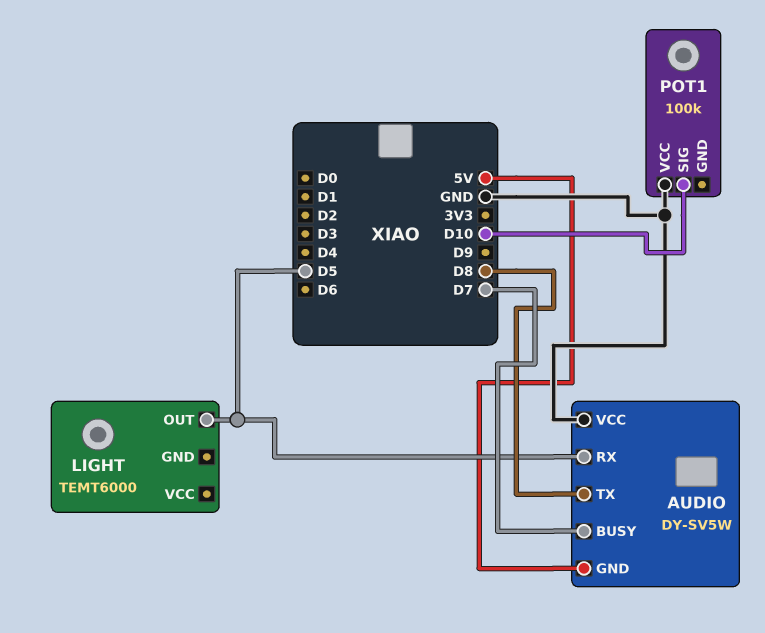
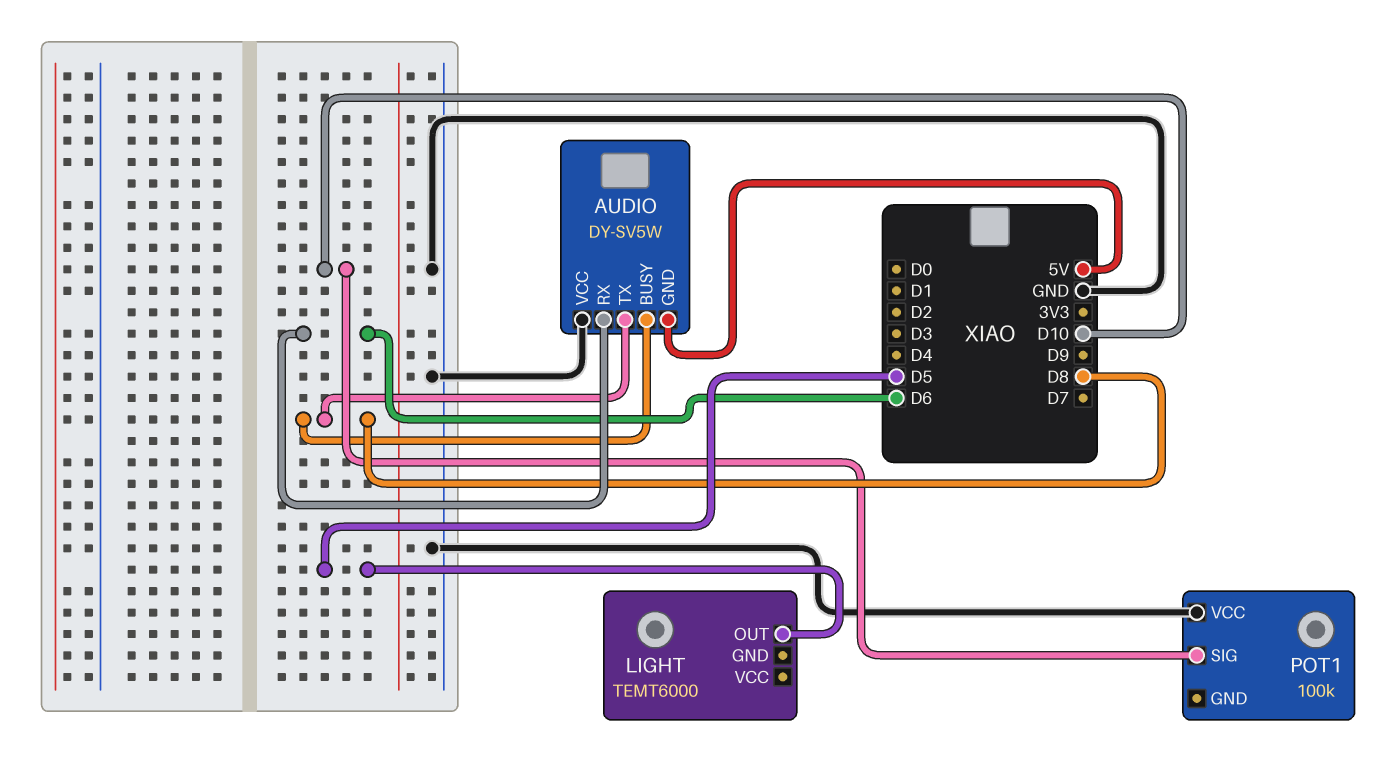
AUDIO pin BUSY: D7 -> D8
AUDIO pin RX: D5 -> D6

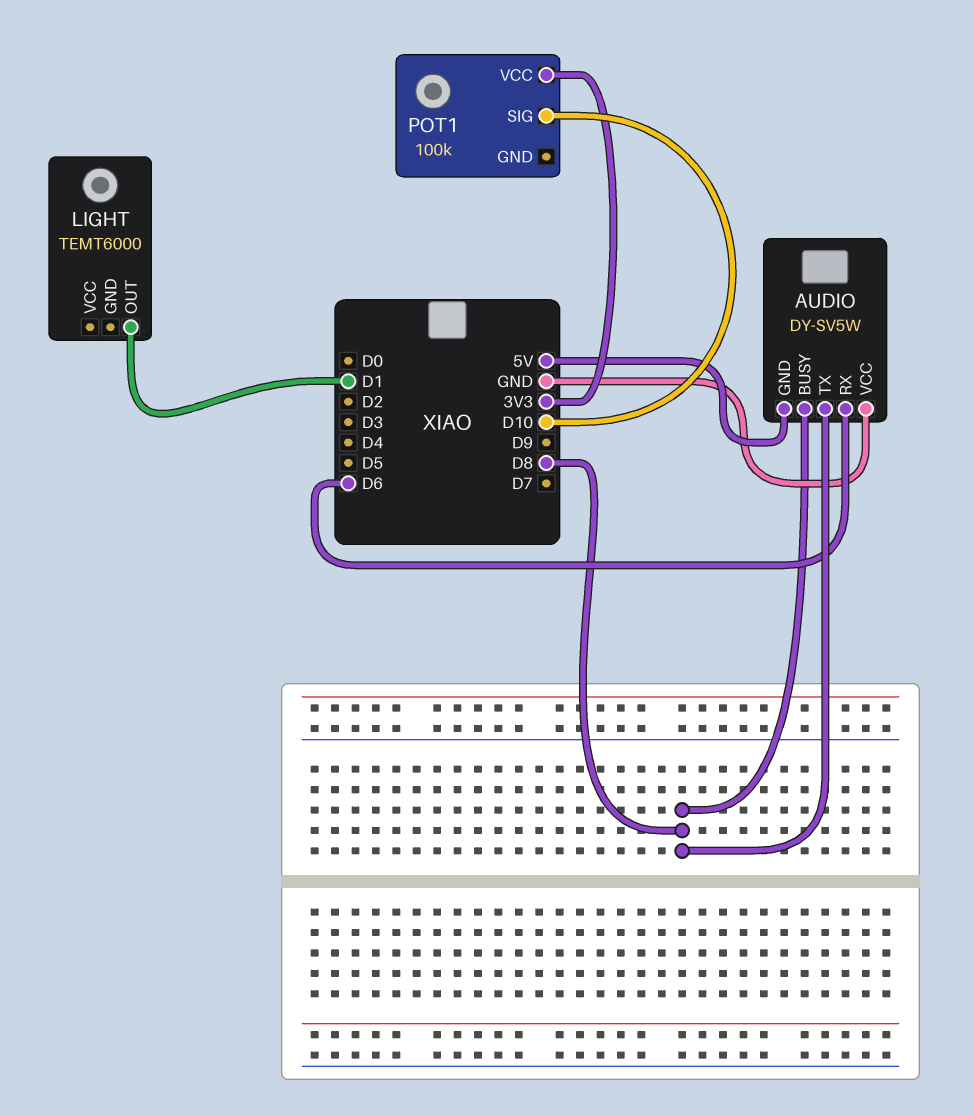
LIGHT pin OUT: D5 -> D1
POT1 pin VCC: GND -> 3V3

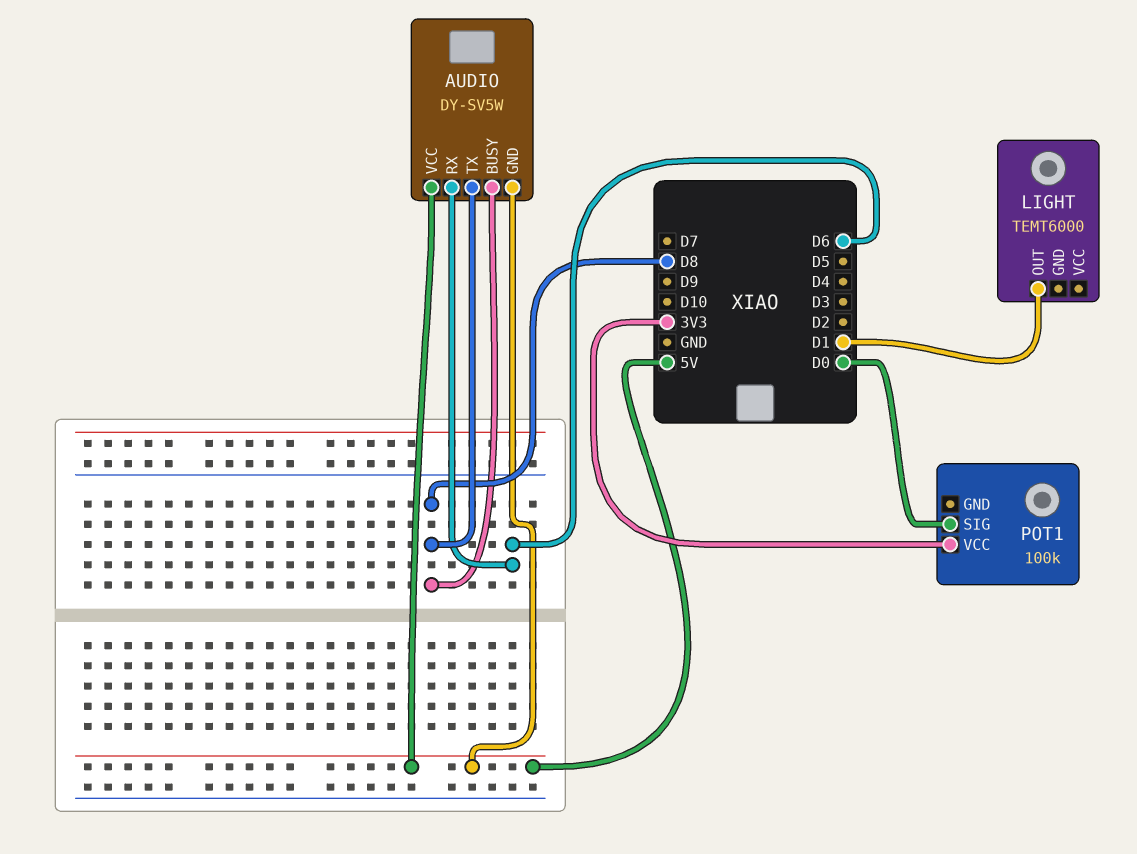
AUDIO pin VCC: GND -> 5V
POT1 pin SIG: D10 -> D0

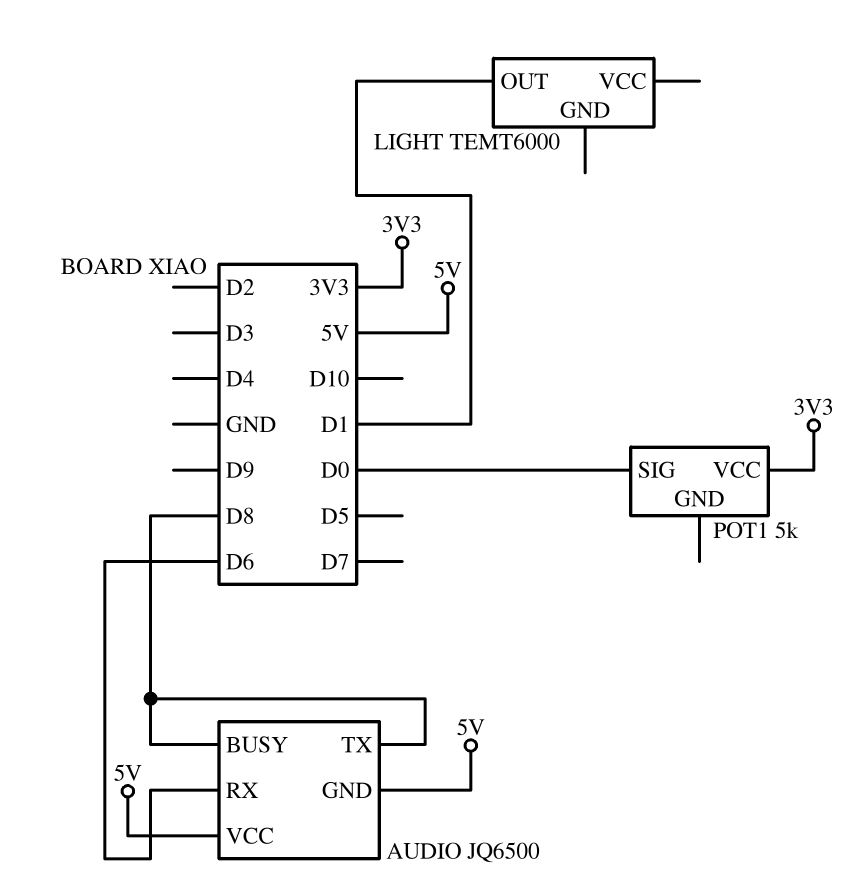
AUDIO: DY-SV5W -> JQ6500
POT1: 100k -> 5k

